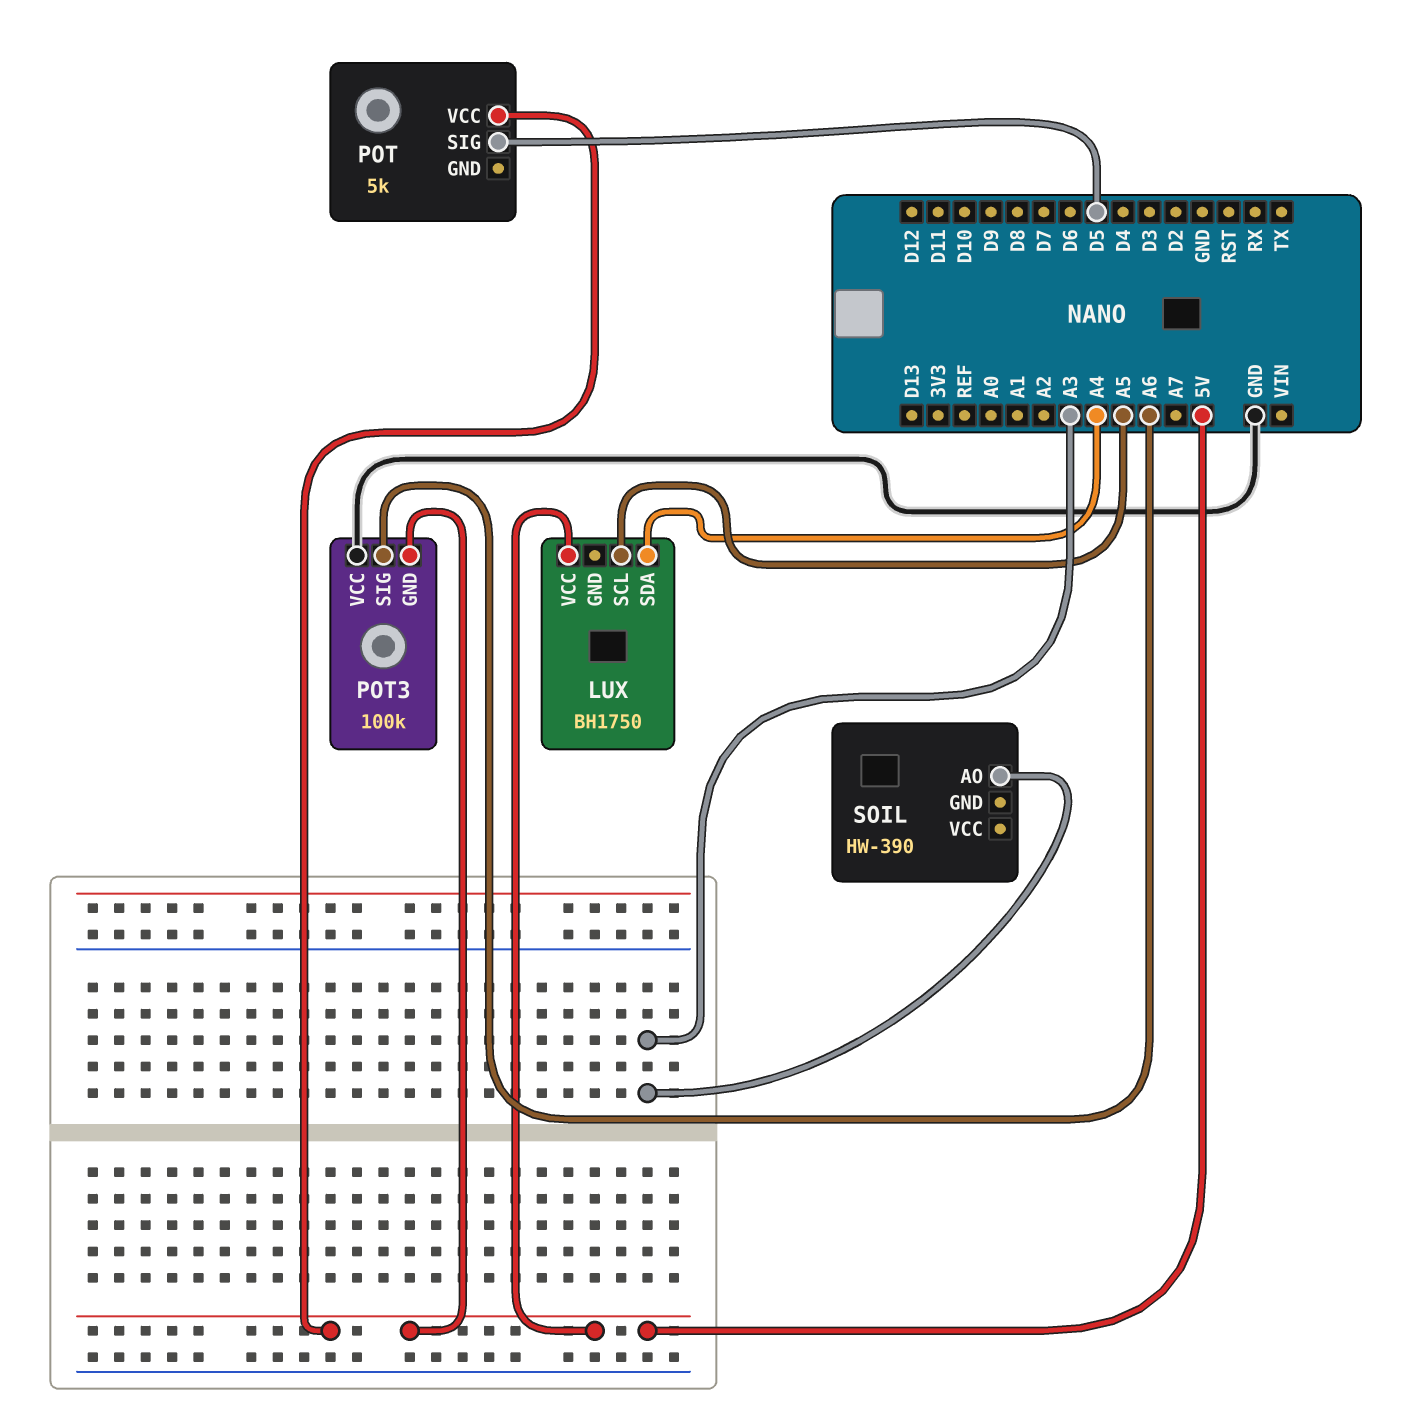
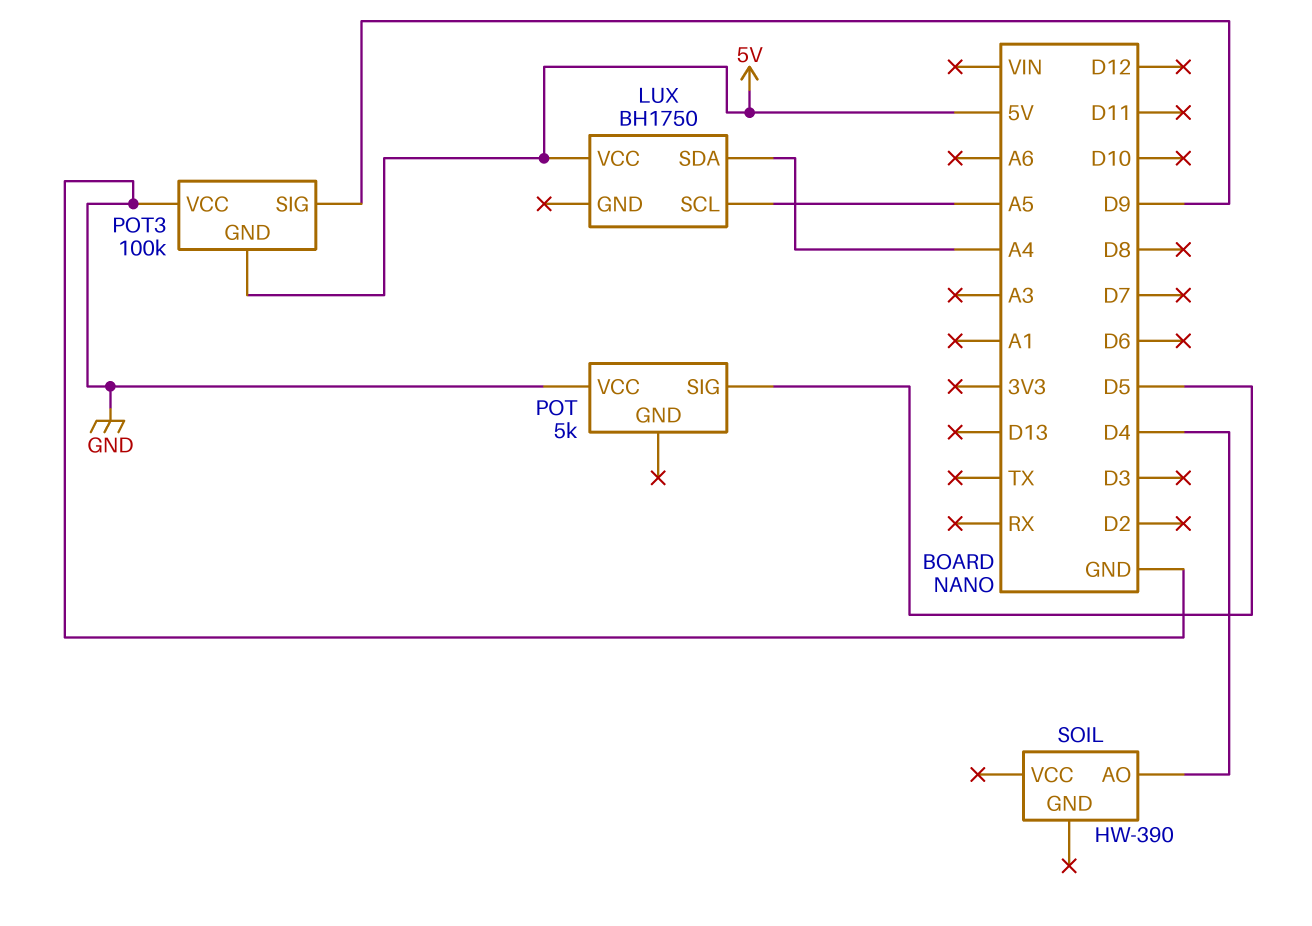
POT pin VCC: 5V -> GND
POT3 pin SIG: A6 -> D9
SOIL pin AO: A3 -> D4

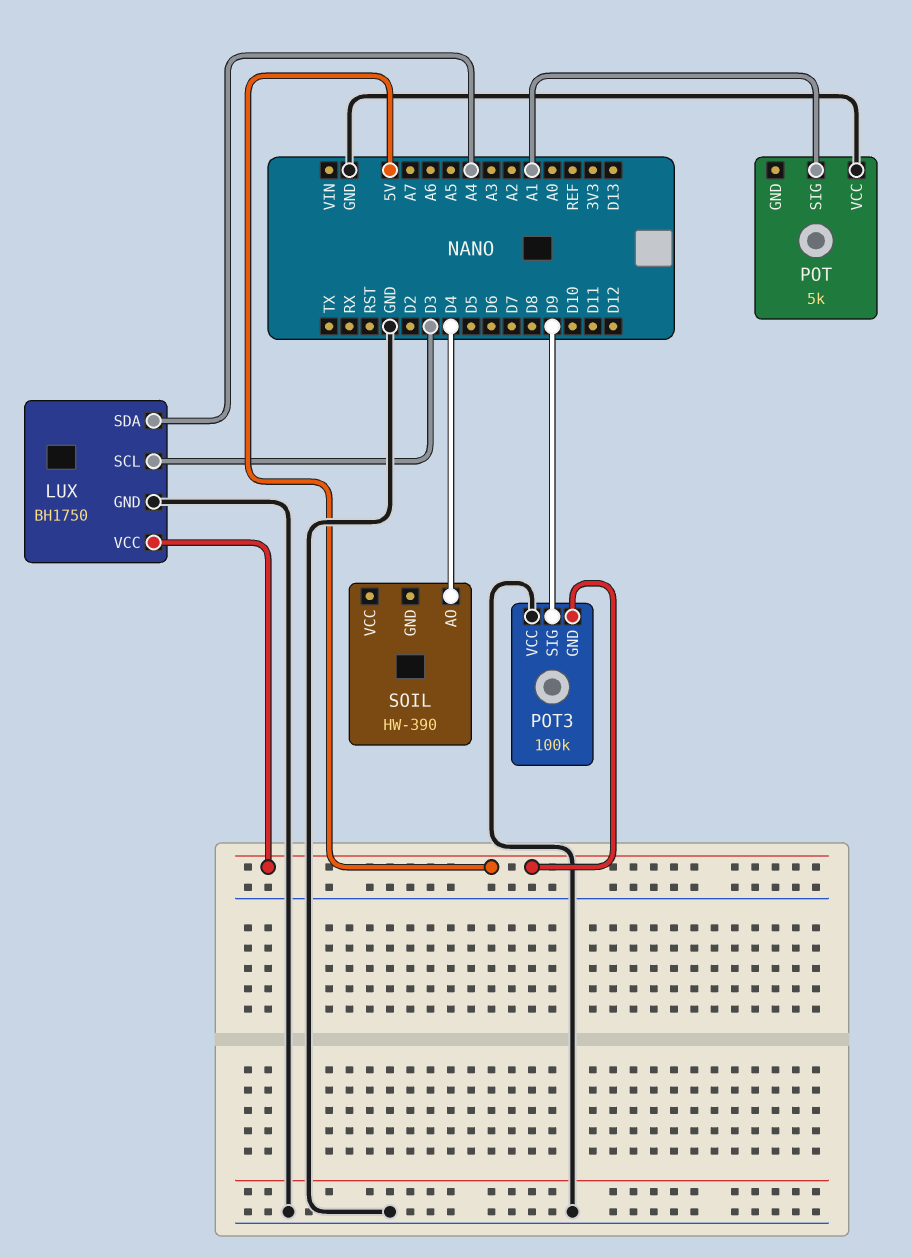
LUX pin GND: none -> GND
LUX pin SCL: A5 -> D3
POT pin SIG: D5 -> A1

